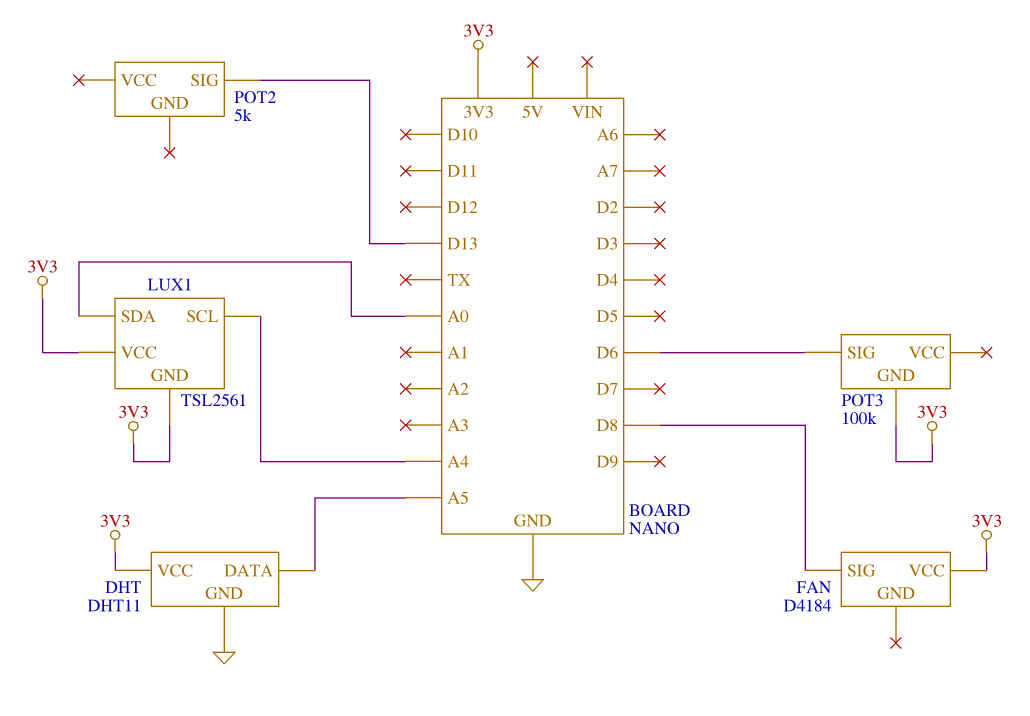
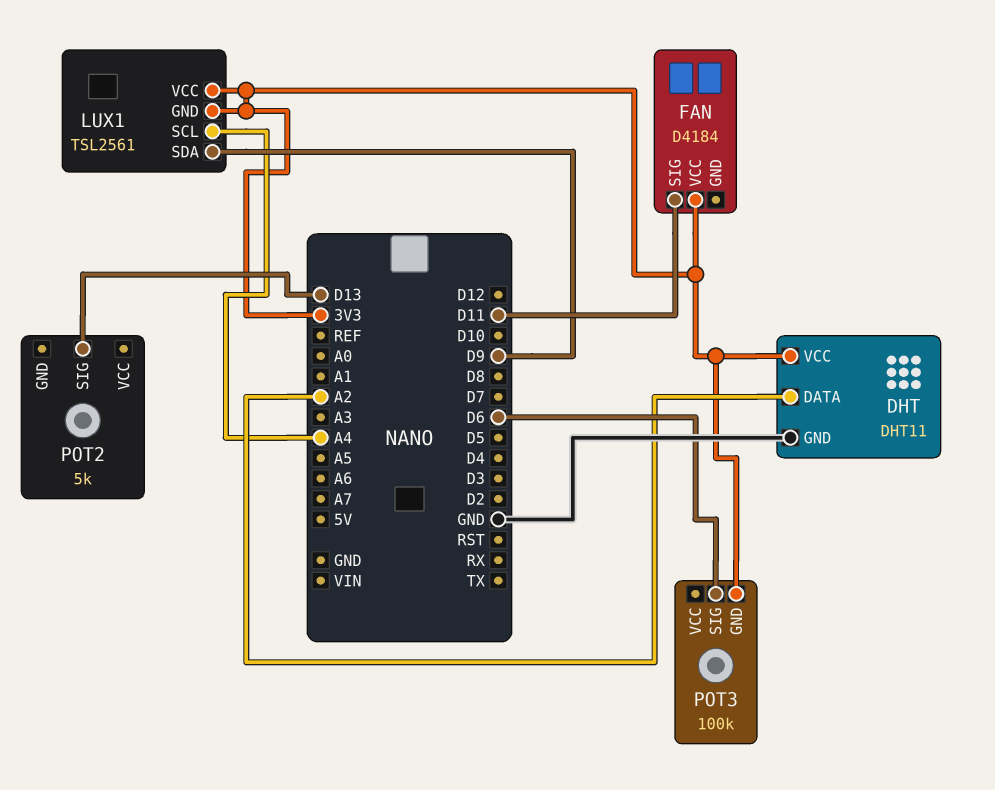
DHT pin DATA: A5 -> A2
FAN pin SIG: D8 -> D11
LUX1 pin SDA: A0 -> D9

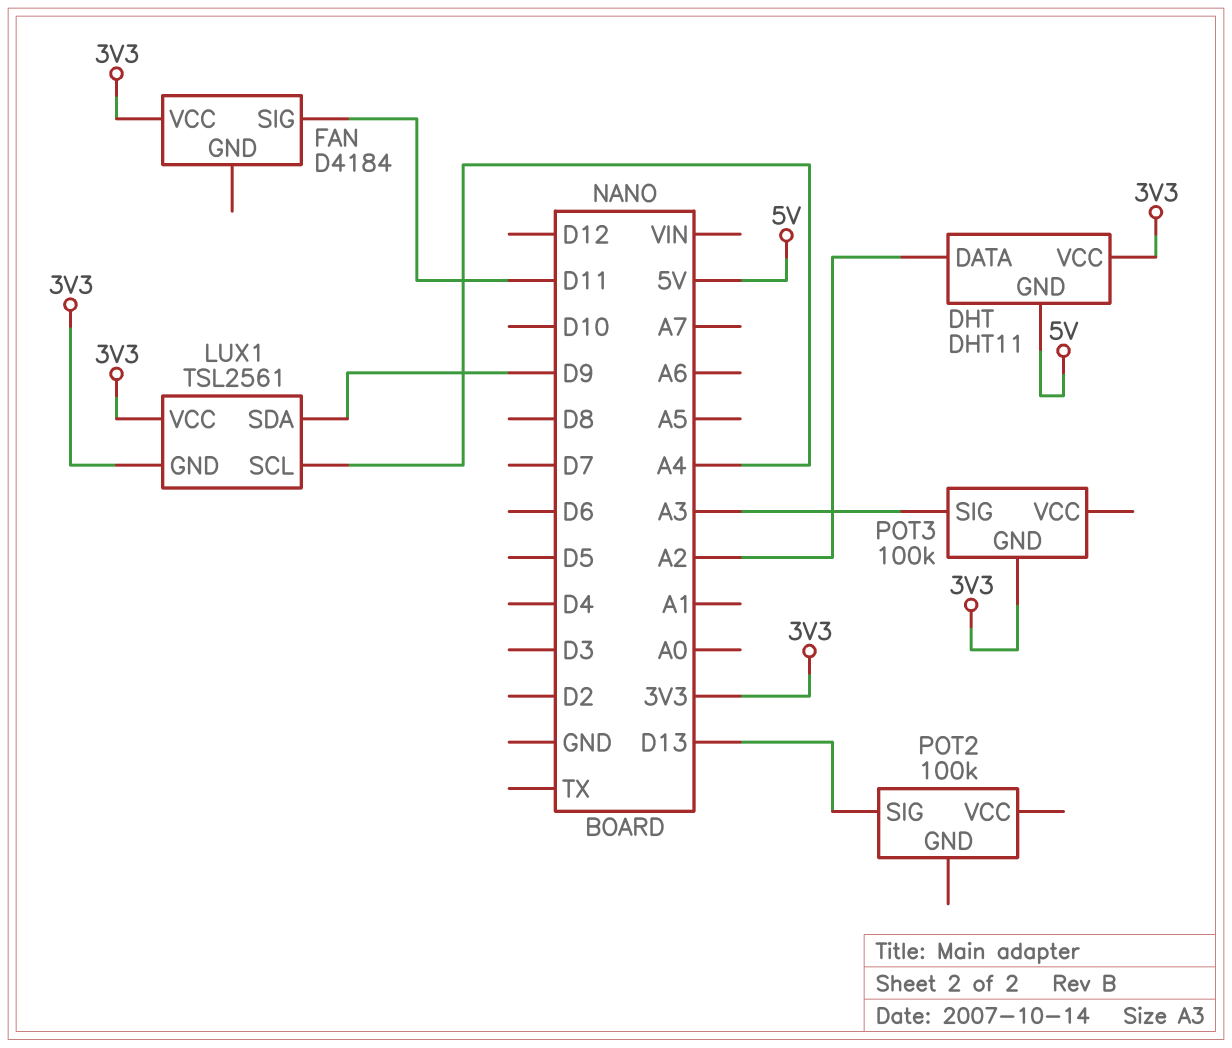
DHT pin GND: GND -> 5V
POT2: 5k -> 100k
POT3 pin SIG: D6 -> A3

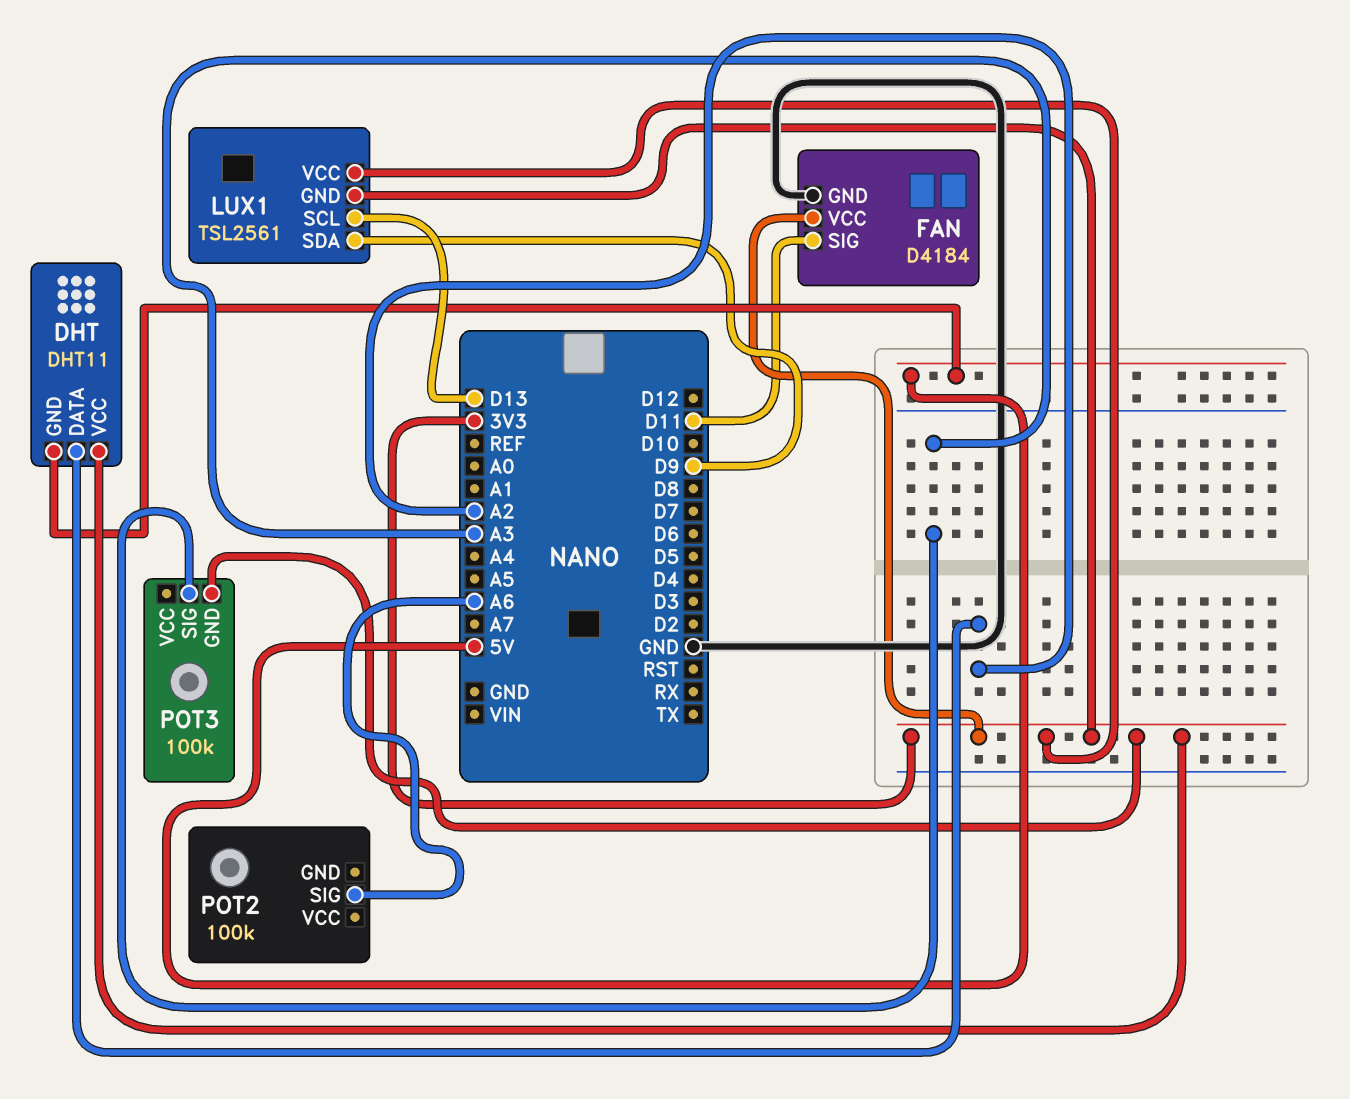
FAN pin GND: none -> GND
LUX1 pin SCL: A4 -> D13
POT2 pin SIG: D13 -> A6

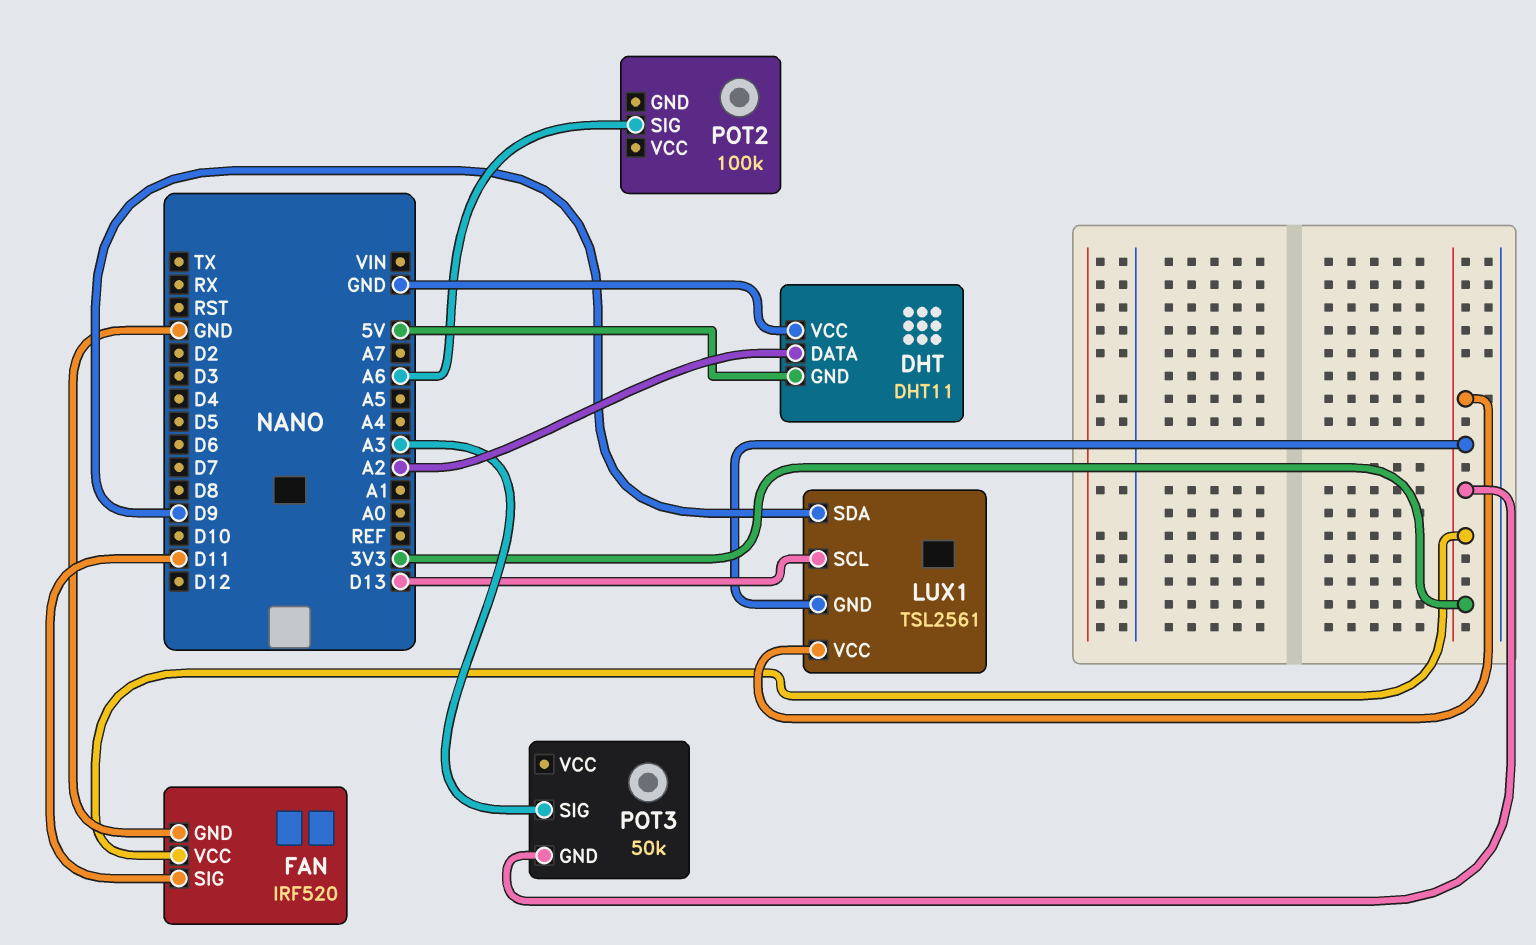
DHT pin VCC: 3V3 -> GND
FAN: D4184 -> IRF520
POT3: 100k -> 50k

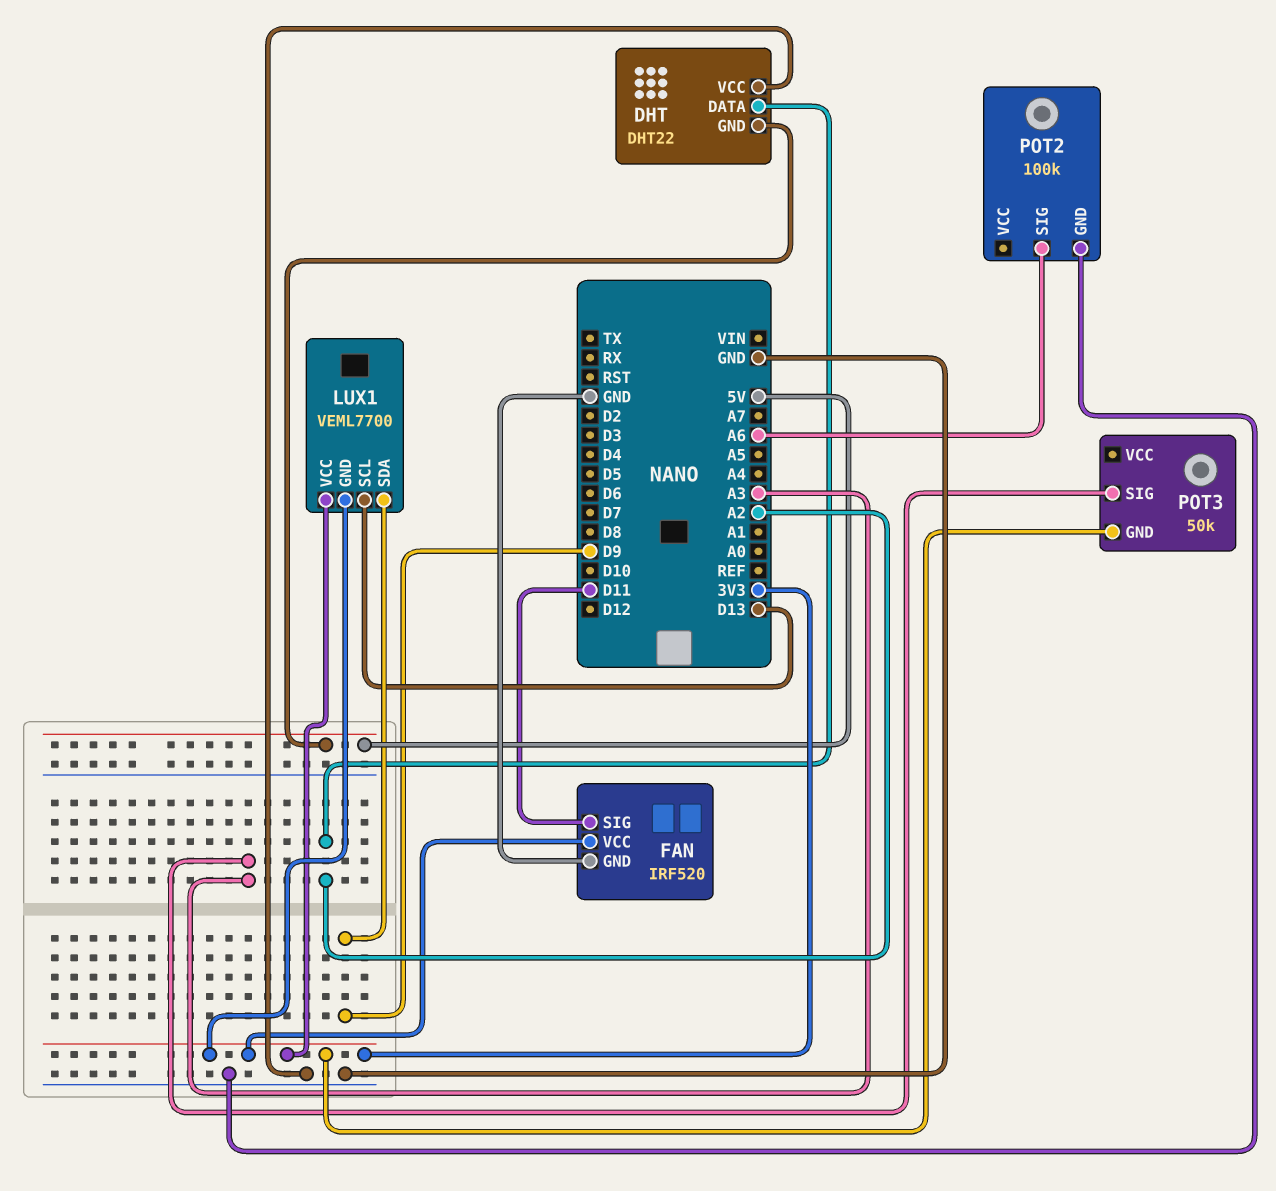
DHT: DHT11 -> DHT22
LUX1: TSL2561 -> VEML7700
POT2 pin GND: none -> GND

